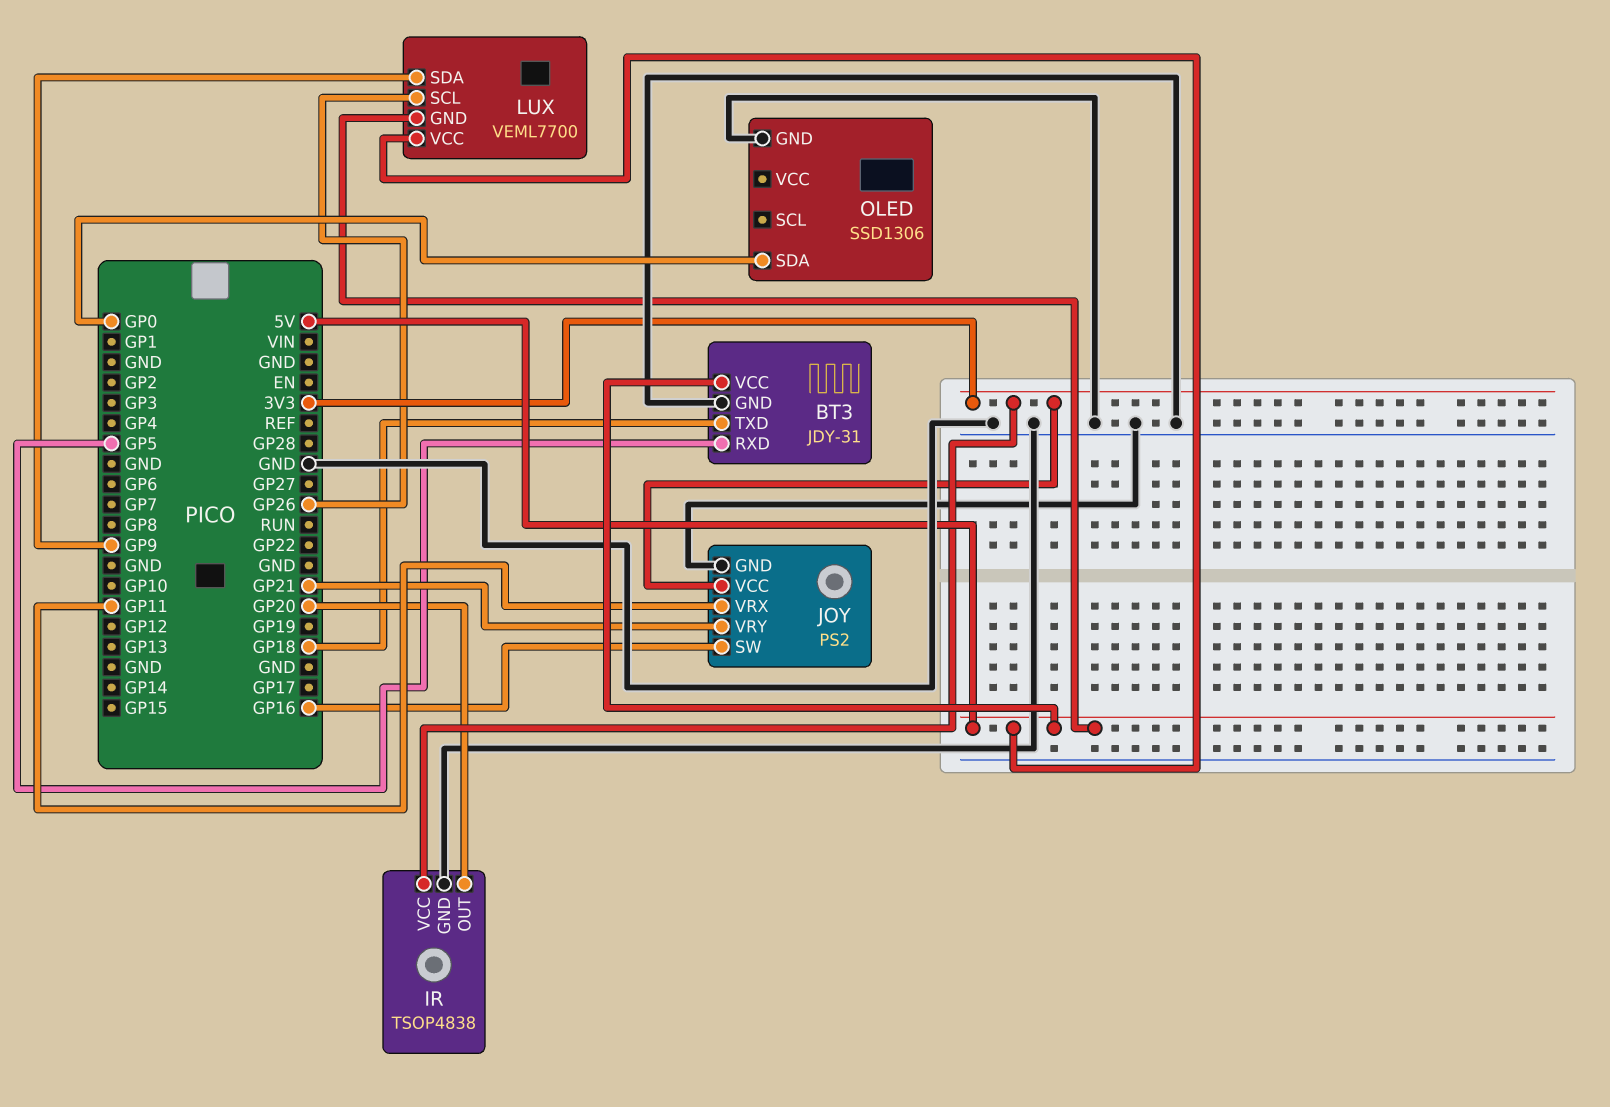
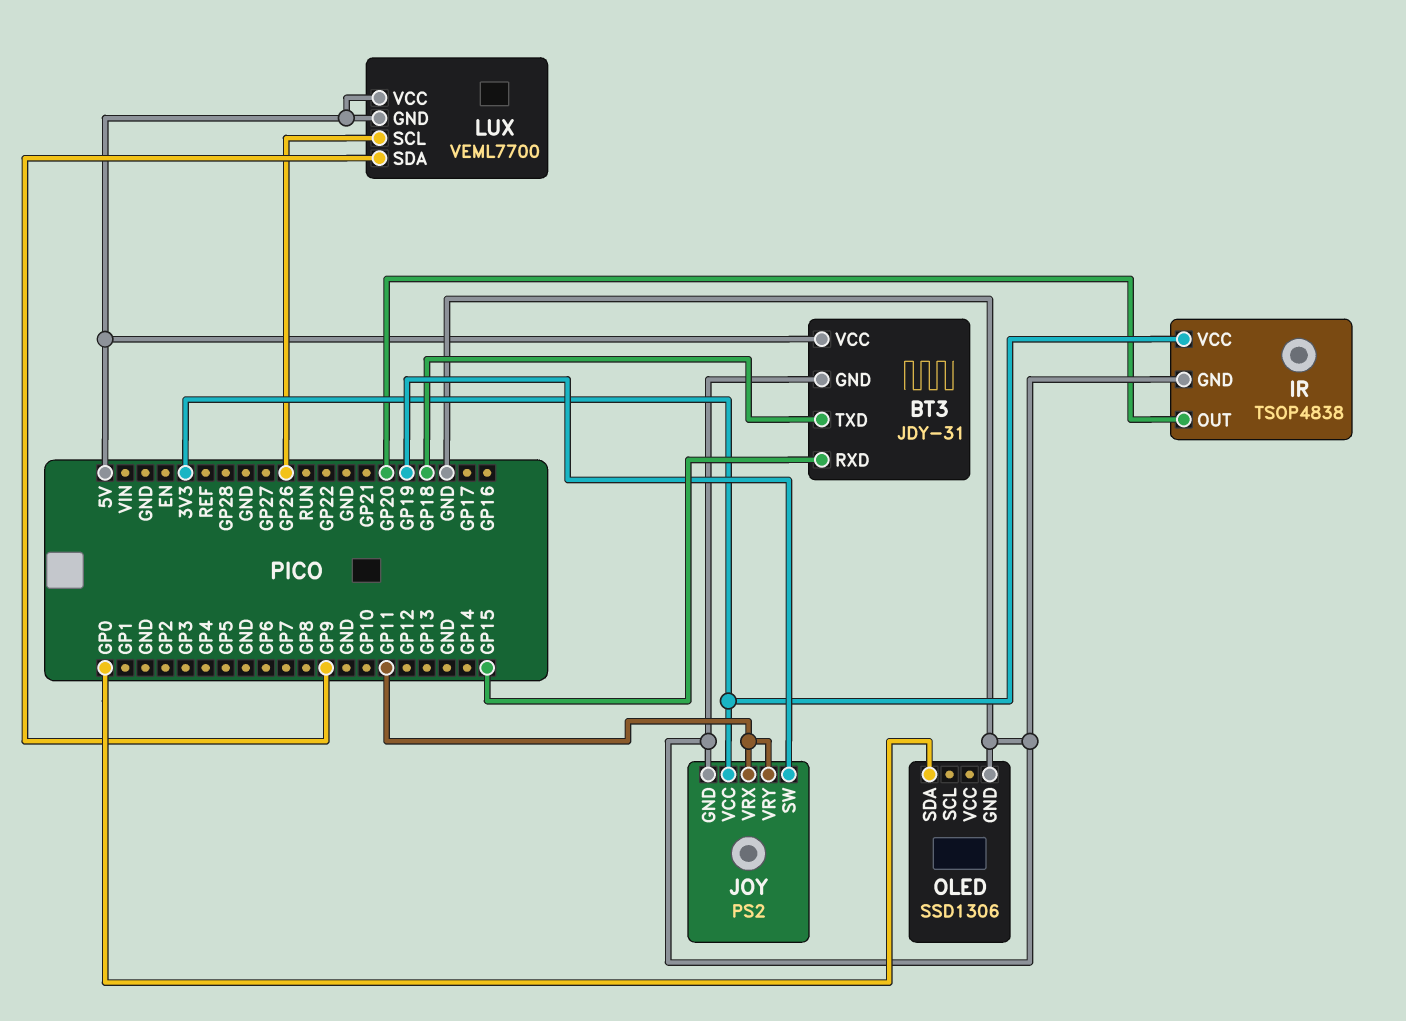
BT3 pin RXD: GP5 -> GP15
JOY pin SW: GP16 -> GP19
JOY pin VRY: GP21 -> GP11

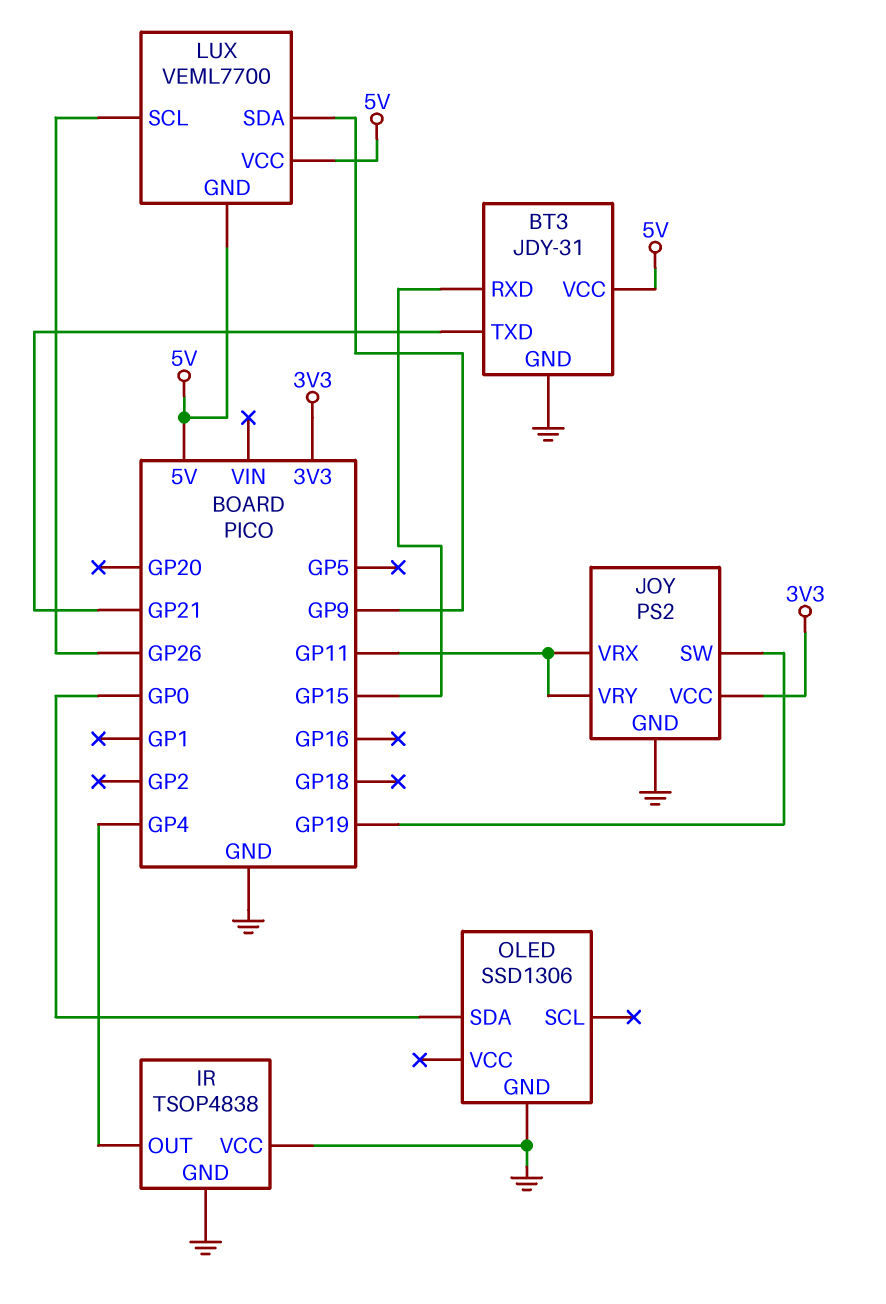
BT3 pin TXD: GP18 -> GP21
IR pin OUT: GP20 -> GP4
IR pin VCC: 3V3 -> GND

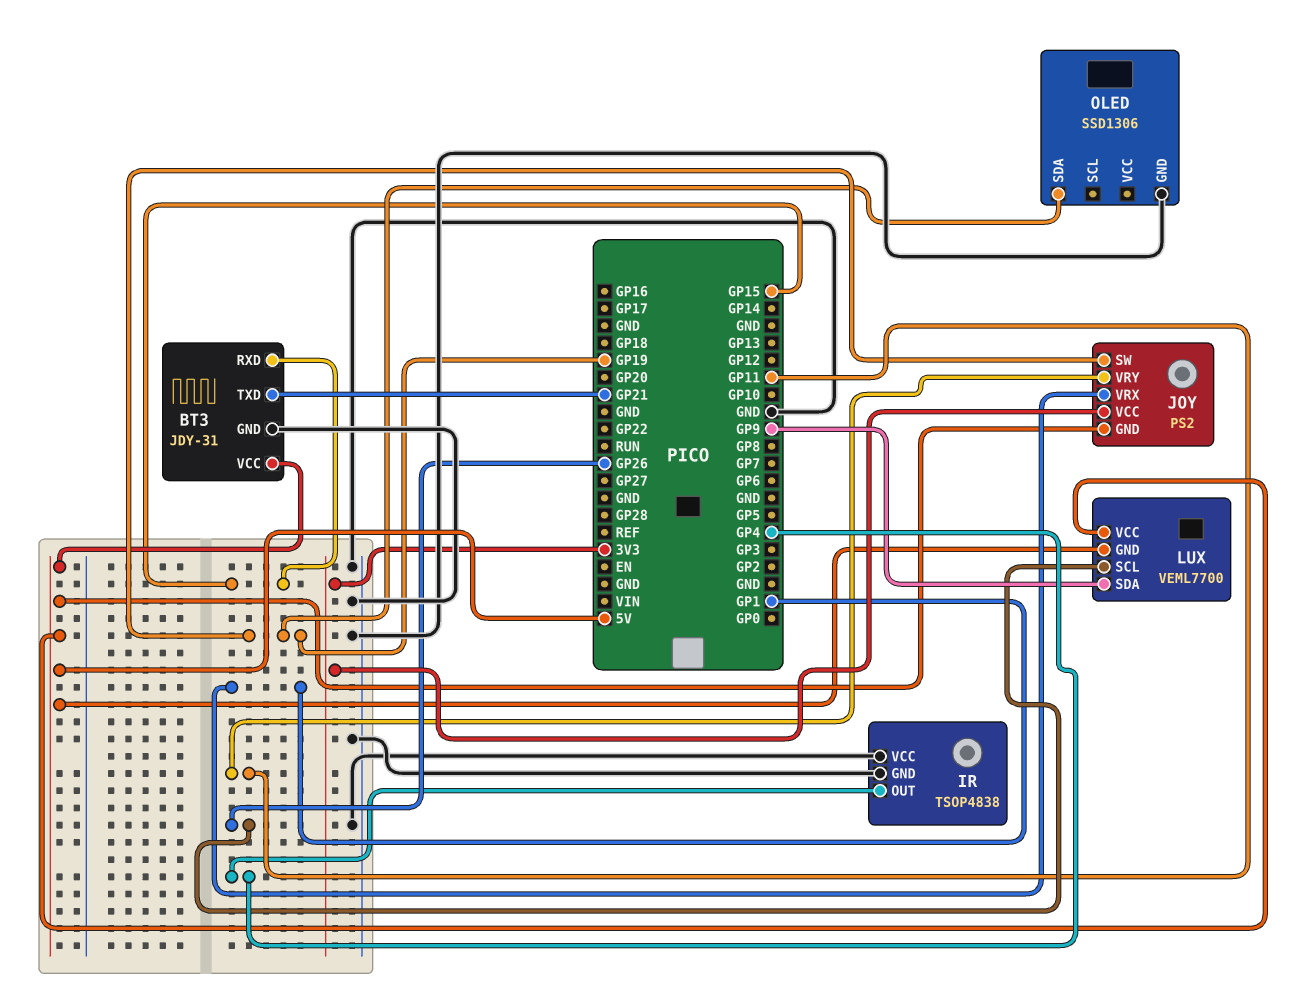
JOY pin GND: GND -> 5V
JOY pin VRX: GP11 -> GP1
OLED pin SDA: GP0 -> GP19

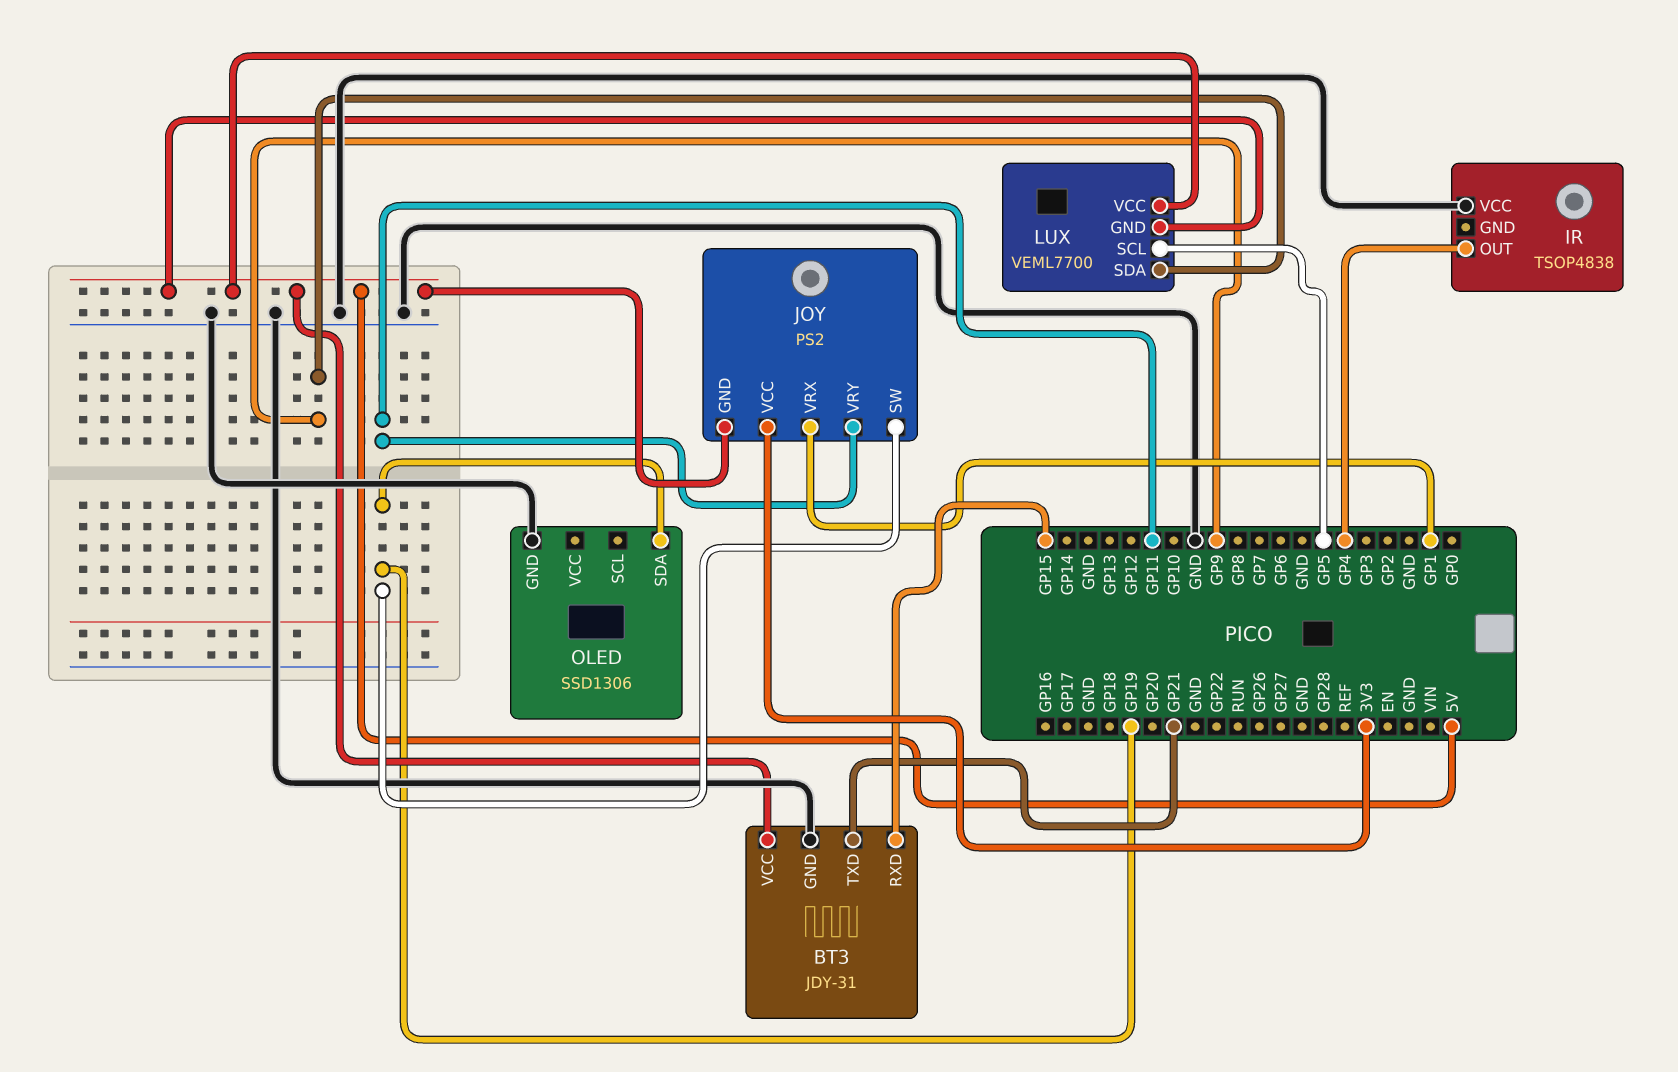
IR pin GND: GND -> none
LUX pin SCL: GP26 -> GP5

